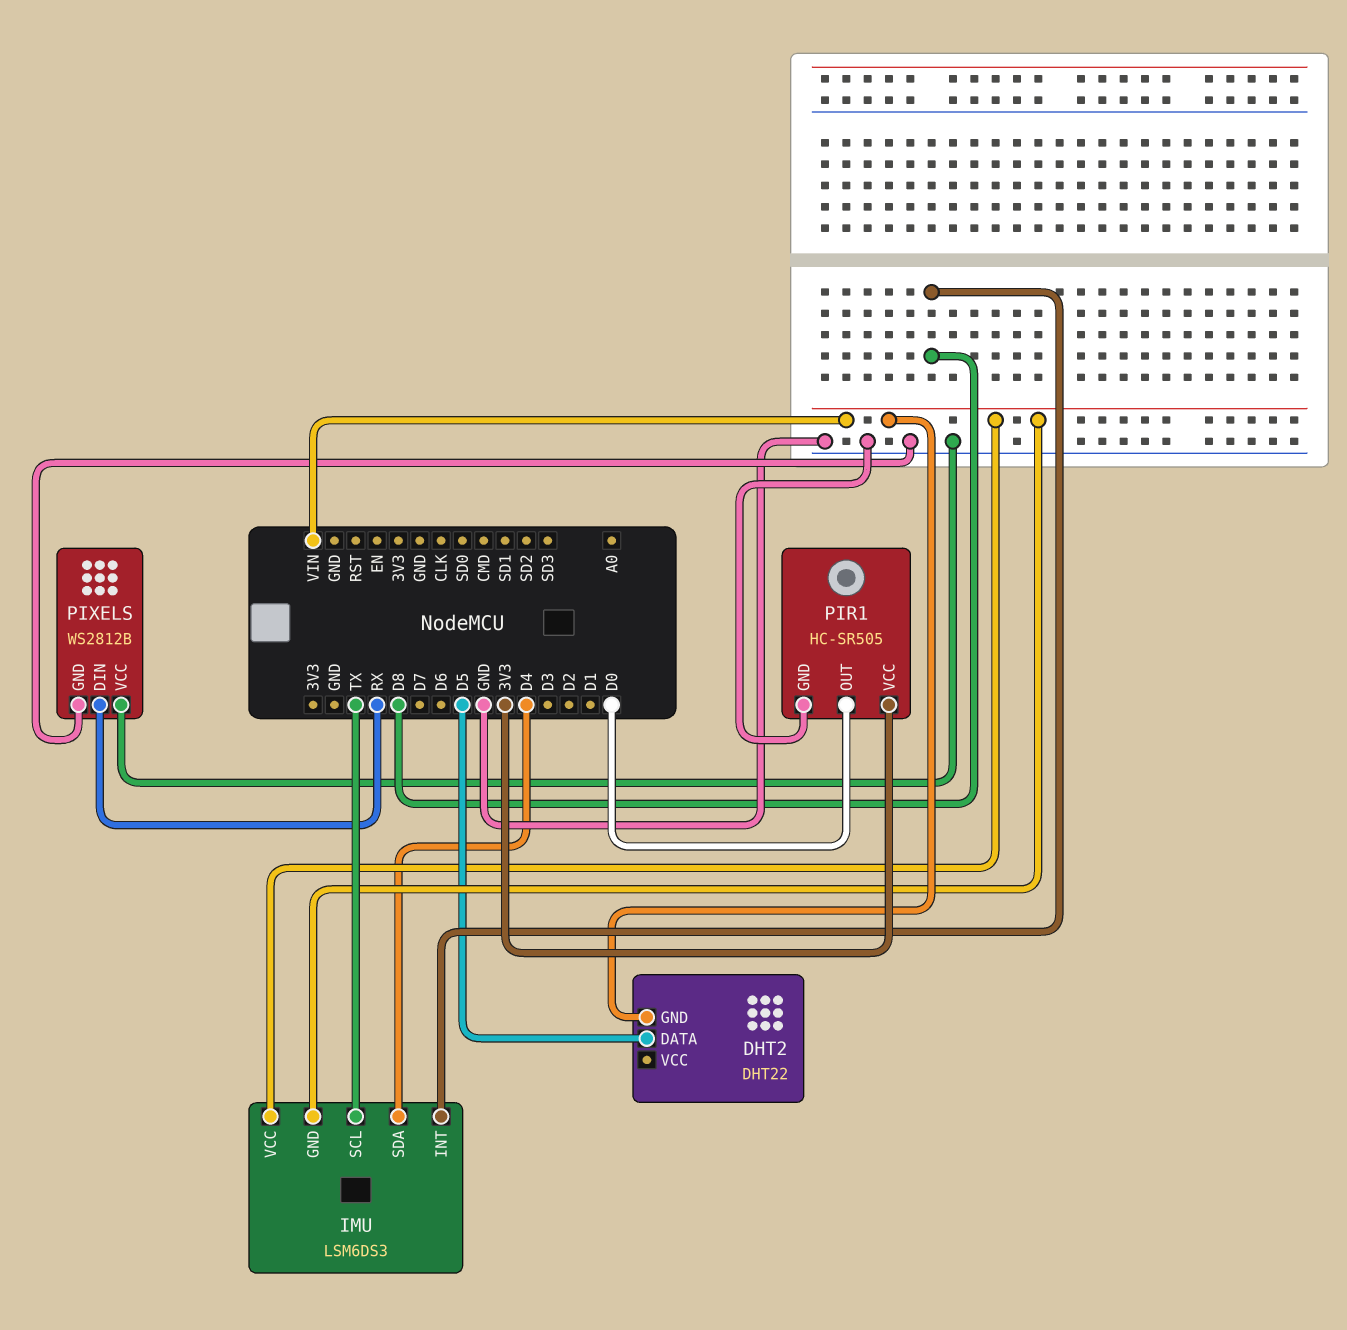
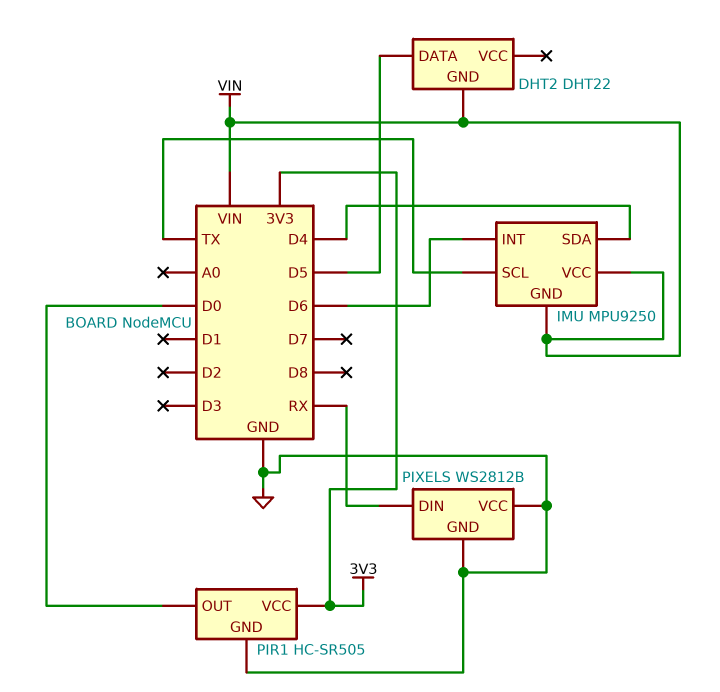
IMU: LSM6DS3 -> MPU9250
IMU pin INT: D8 -> D6

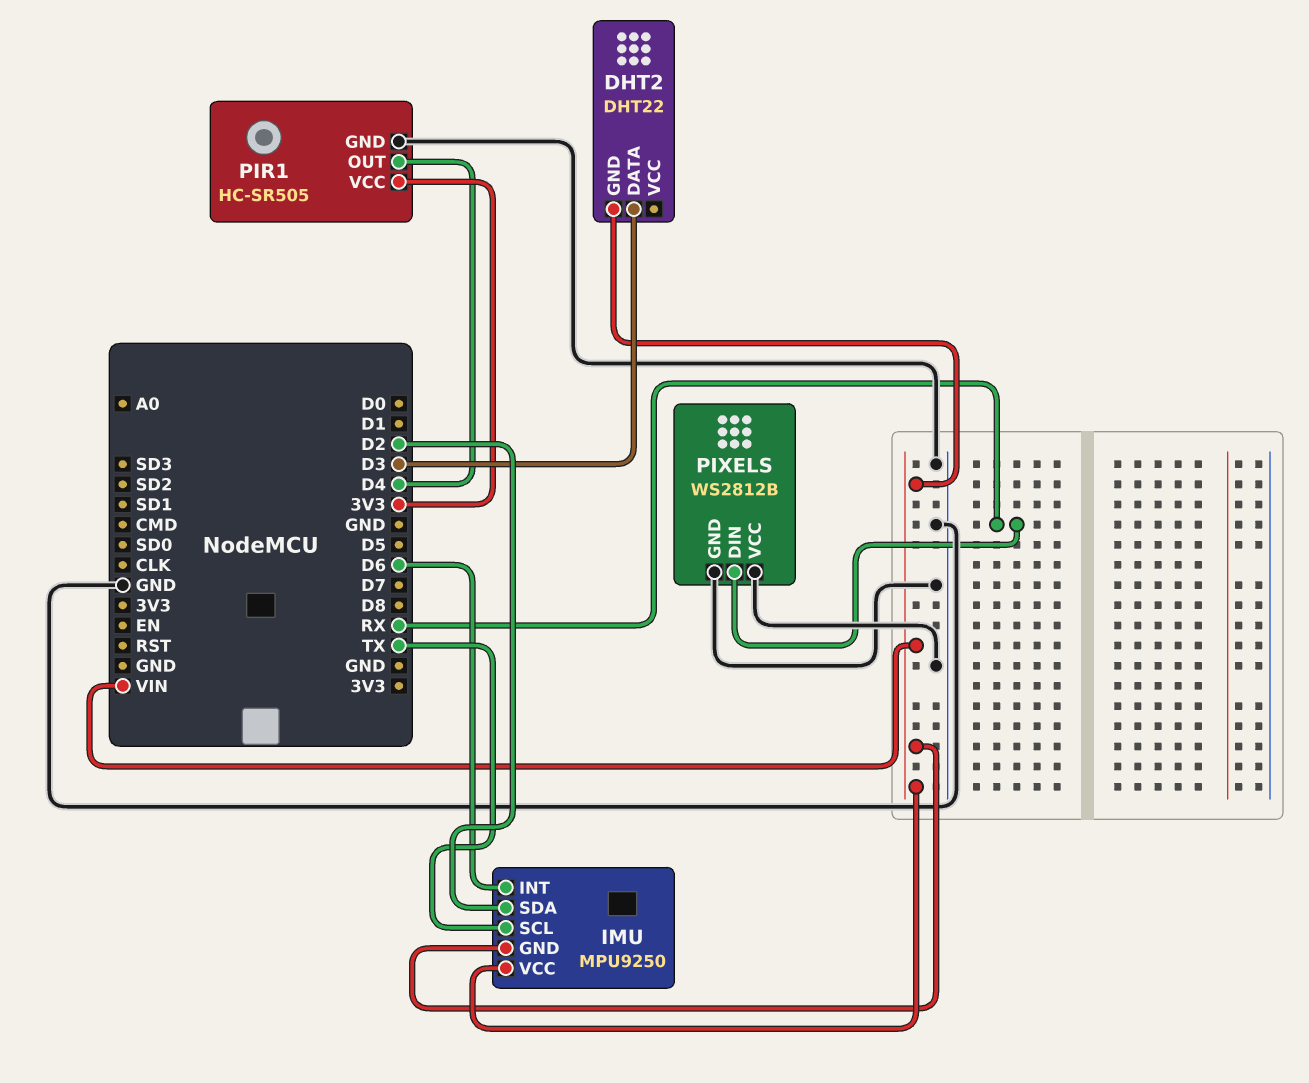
DHT2 pin DATA: D5 -> D3
IMU pin SDA: D4 -> D2
PIR1 pin OUT: D0 -> D4

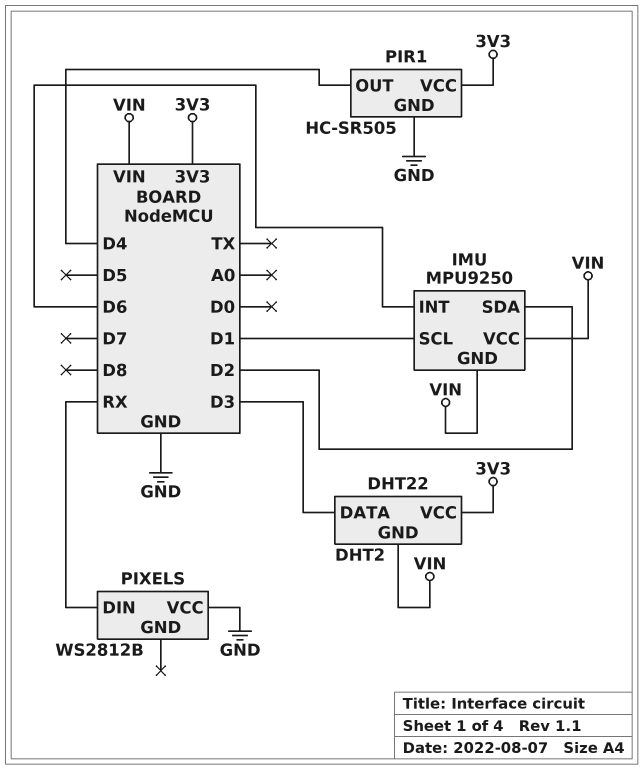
DHT2 pin VCC: none -> 3V3
IMU pin SCL: TX -> D1
PIXELS pin GND: GND -> none

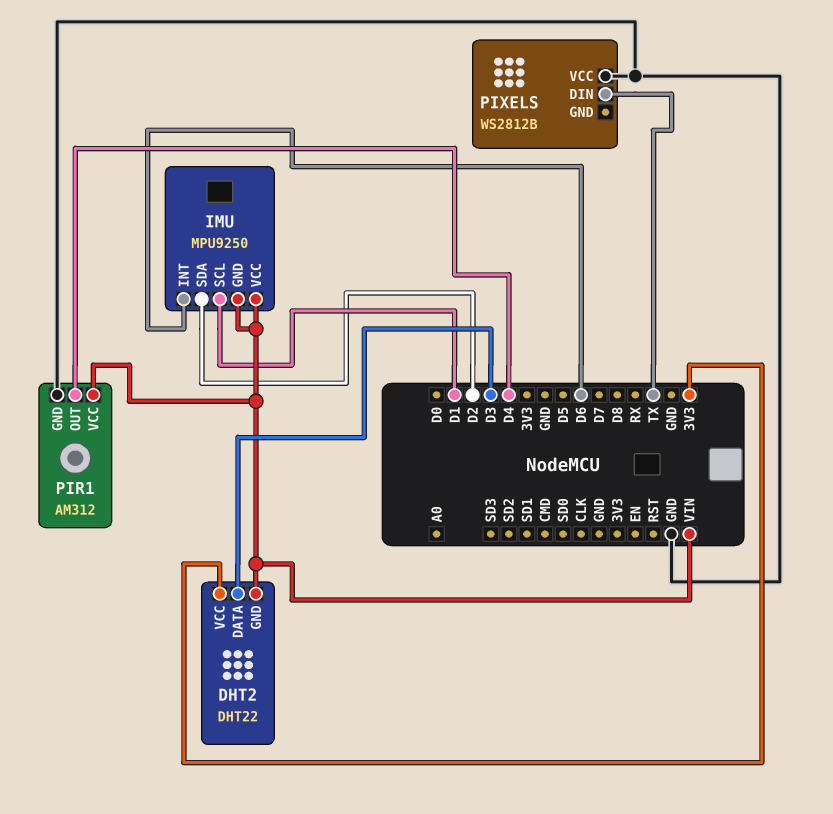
PIR1: HC-SR505 -> AM312
PIR1 pin VCC: 3V3 -> VIN
PIXELS pin DIN: RX -> TX

